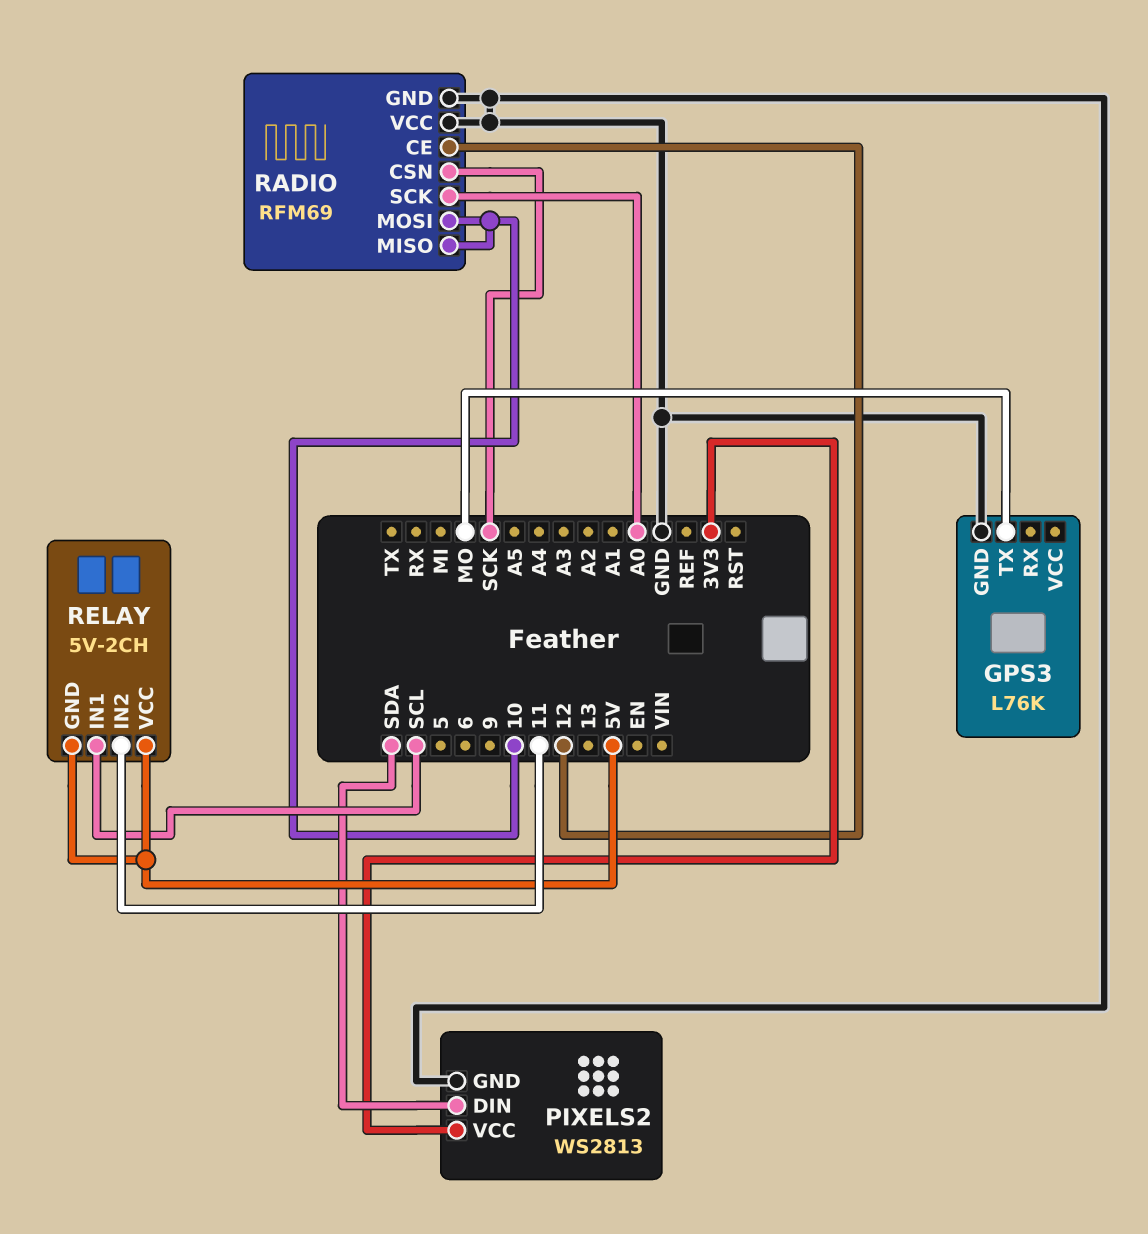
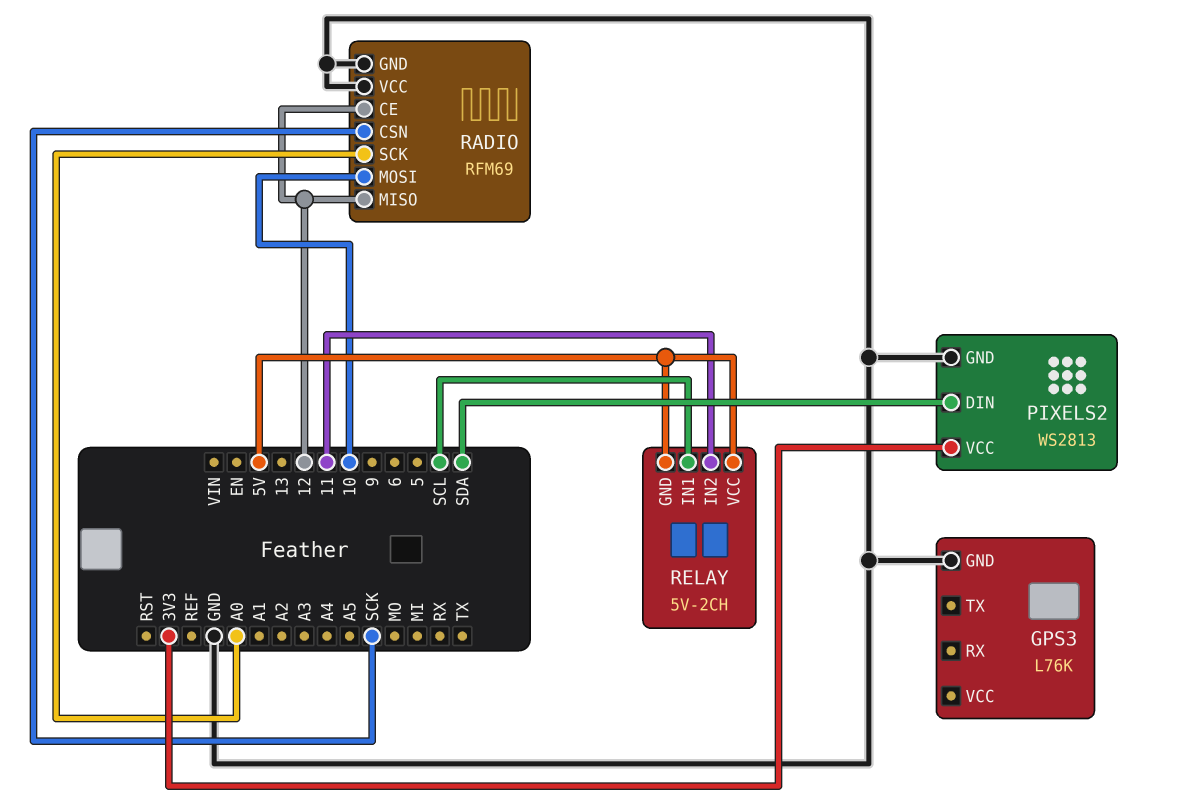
GPS3 pin TX: MO -> none
RADIO pin MISO: 10 -> 12

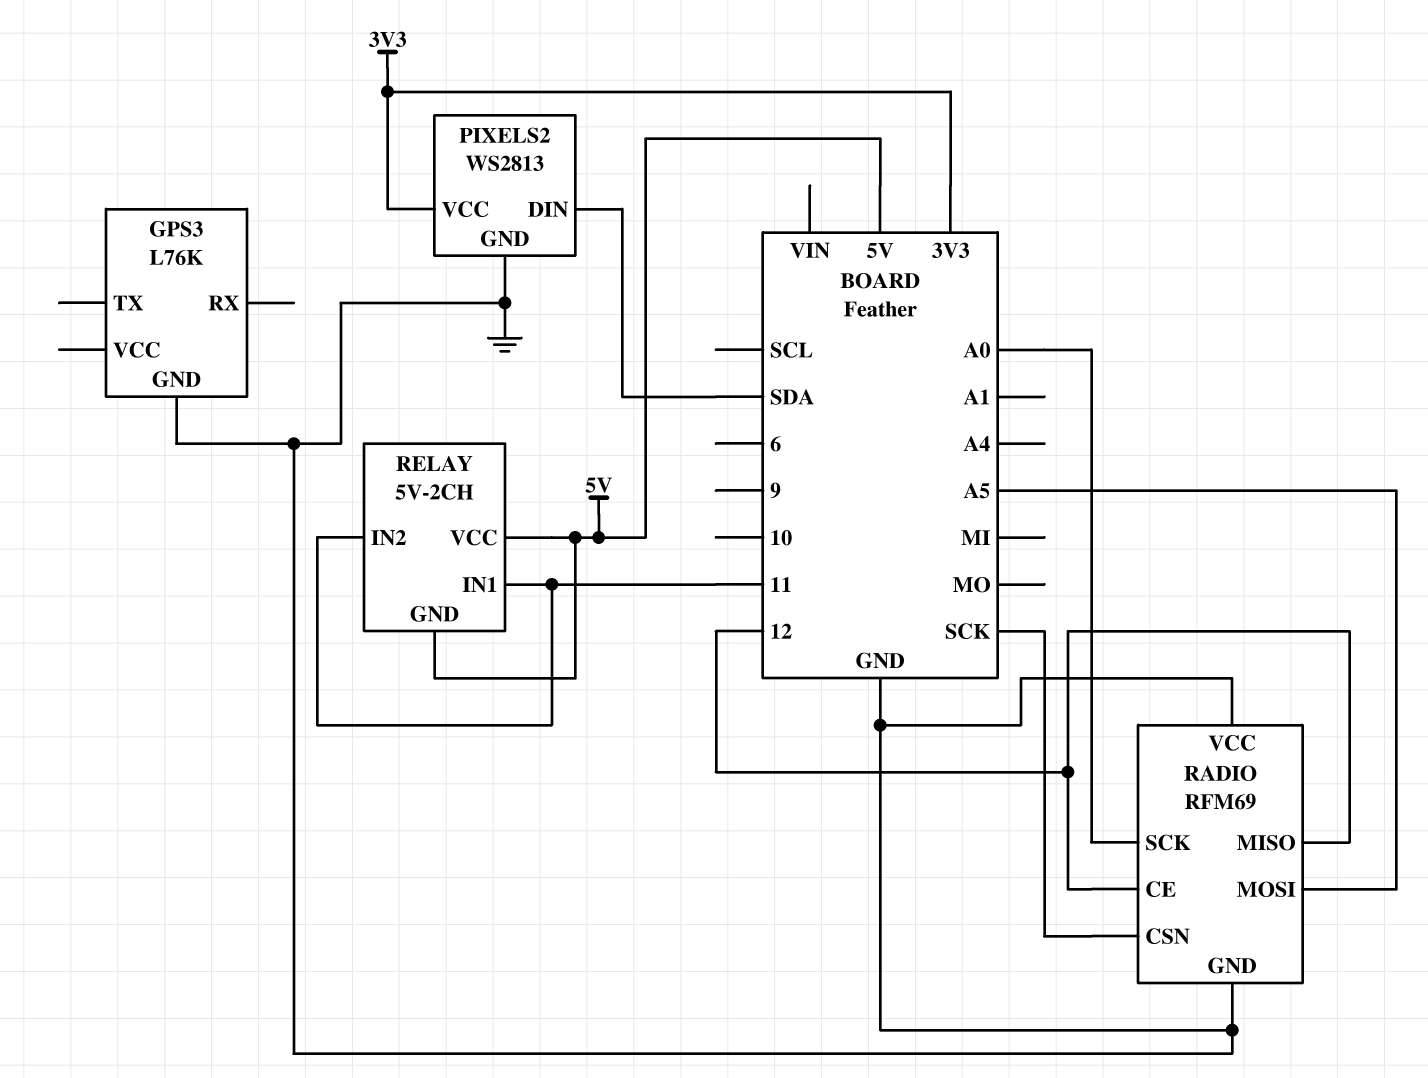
RADIO pin MOSI: 10 -> A5
RELAY pin IN1: SCL -> 11

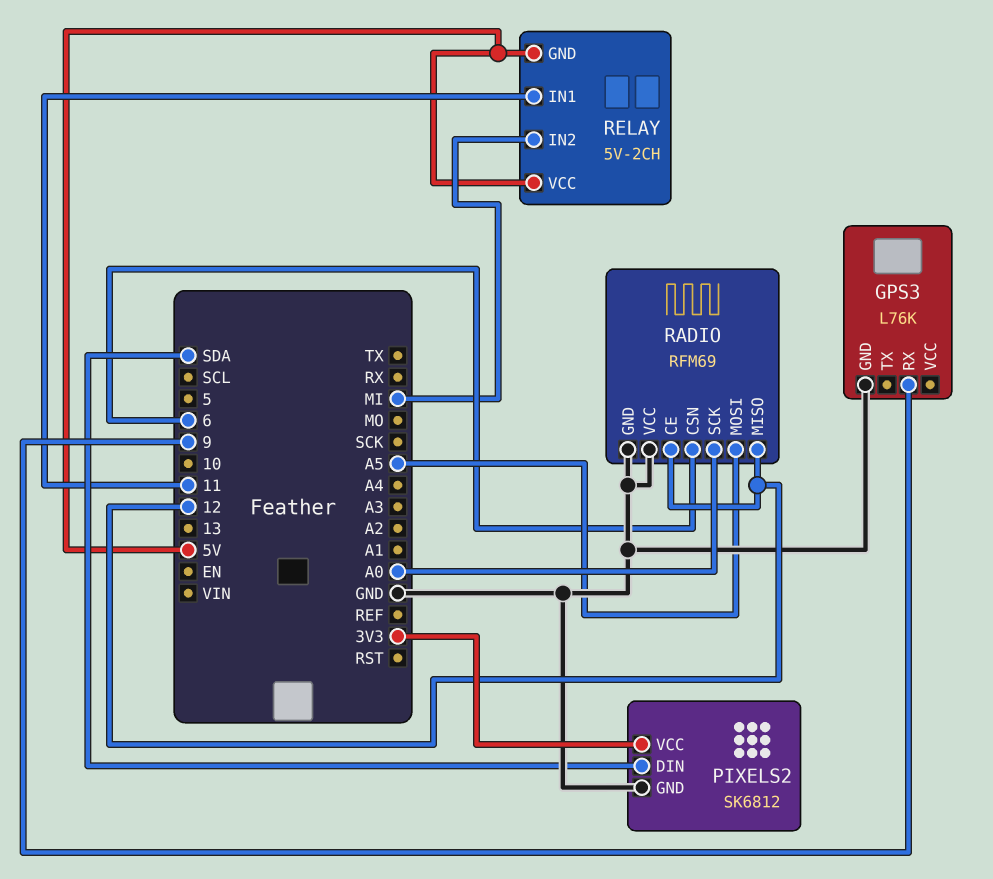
GPS3 pin RX: none -> 9
PIXELS2: WS2813 -> SK6812
RADIO pin CSN: SCK -> 6
RELAY pin IN2: 11 -> MI

